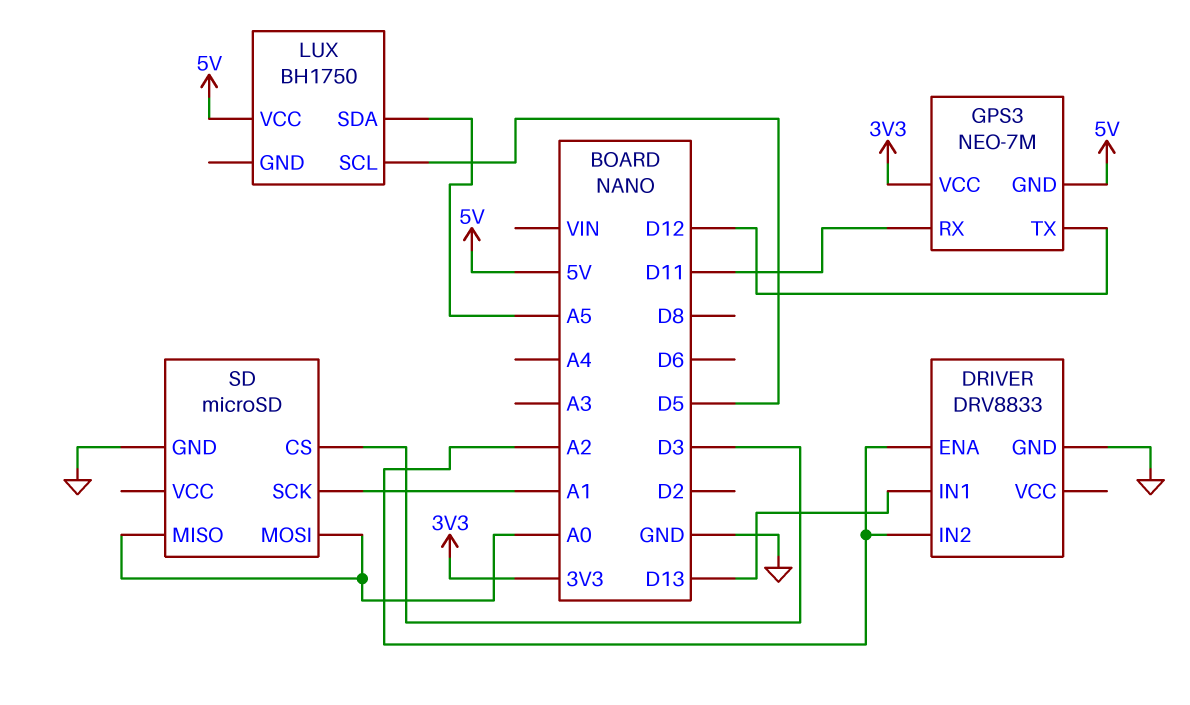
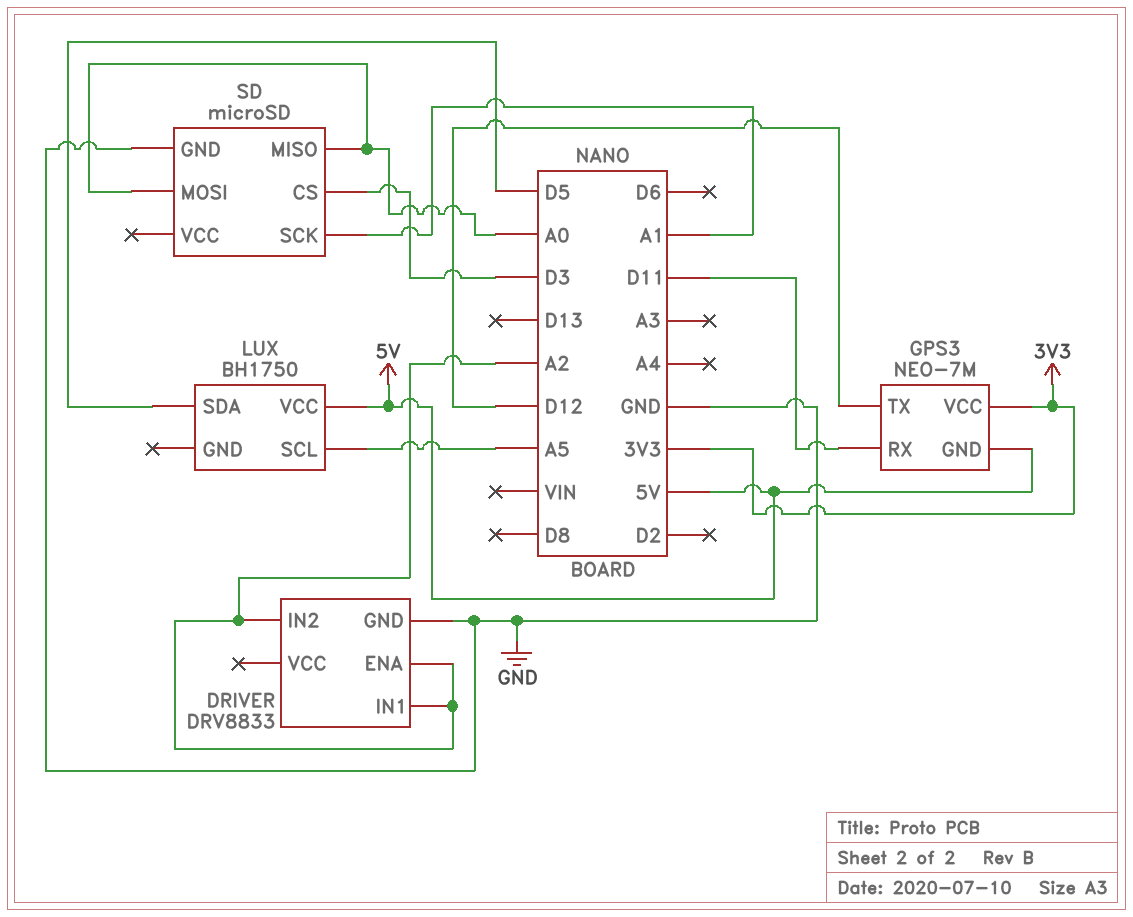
DRIVER pin IN1: D13 -> A2
LUX pin SCL: D5 -> A5
LUX pin SDA: A5 -> D5

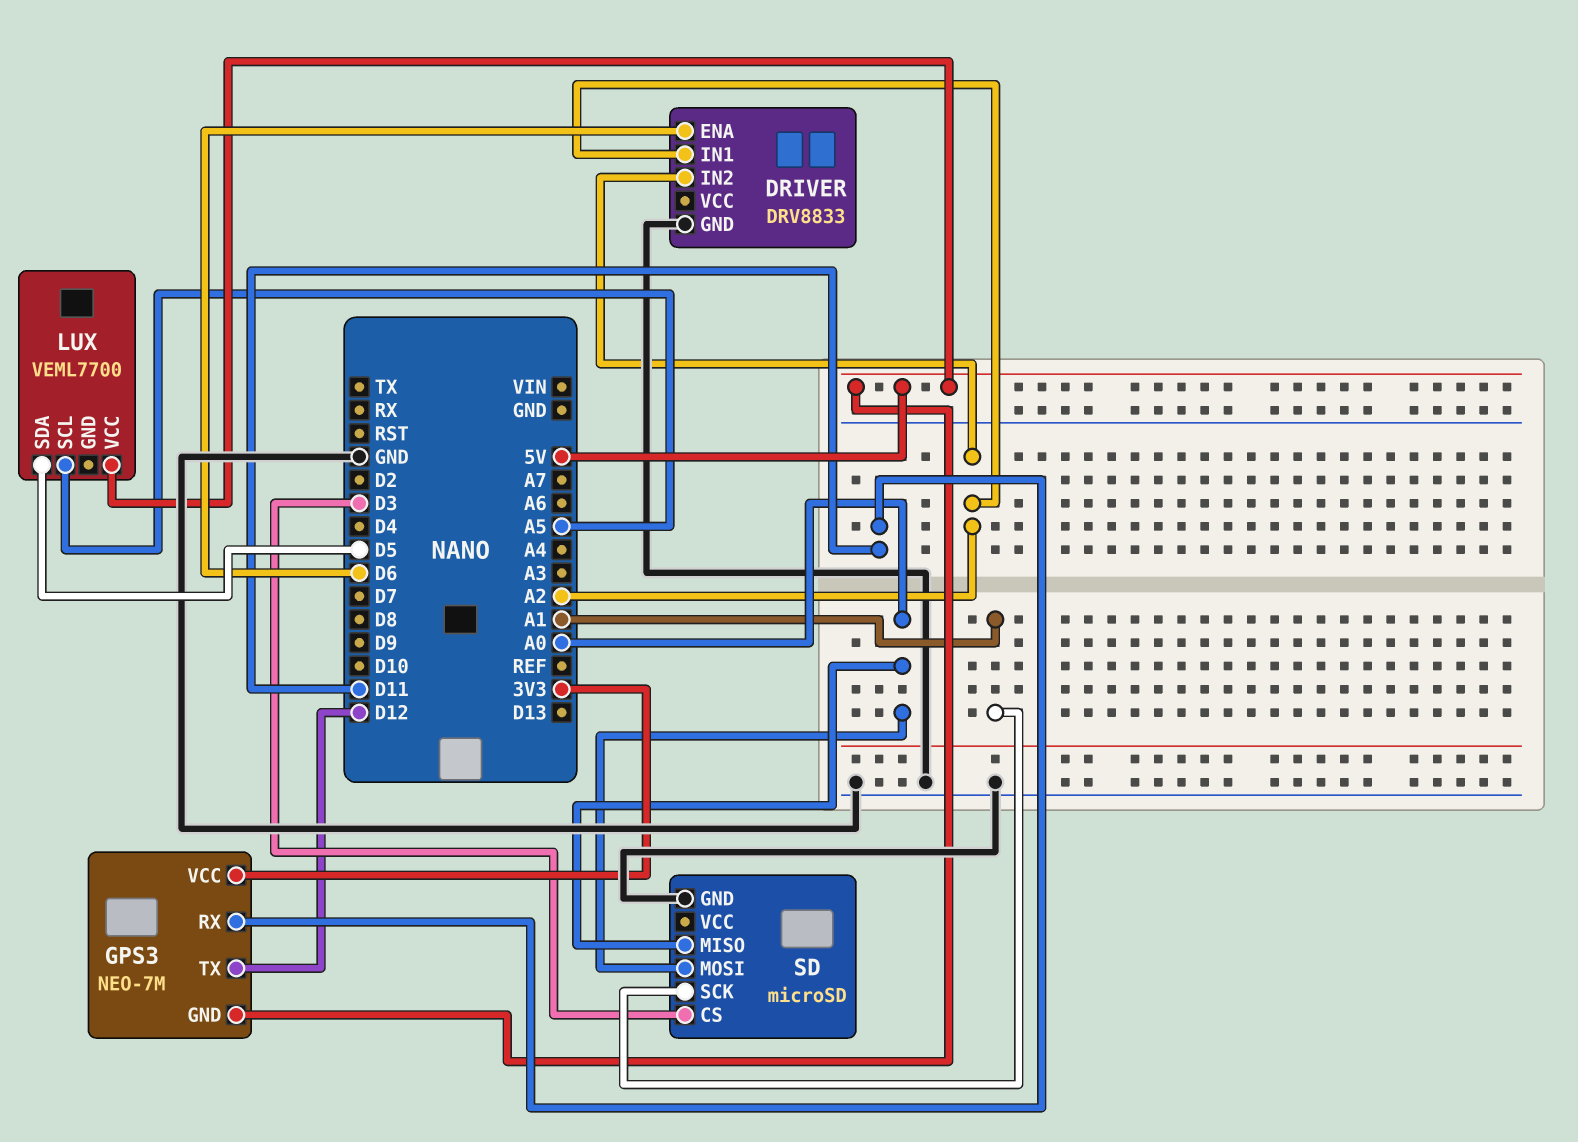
DRIVER pin ENA: A2 -> D6
LUX: BH1750 -> VEML7700

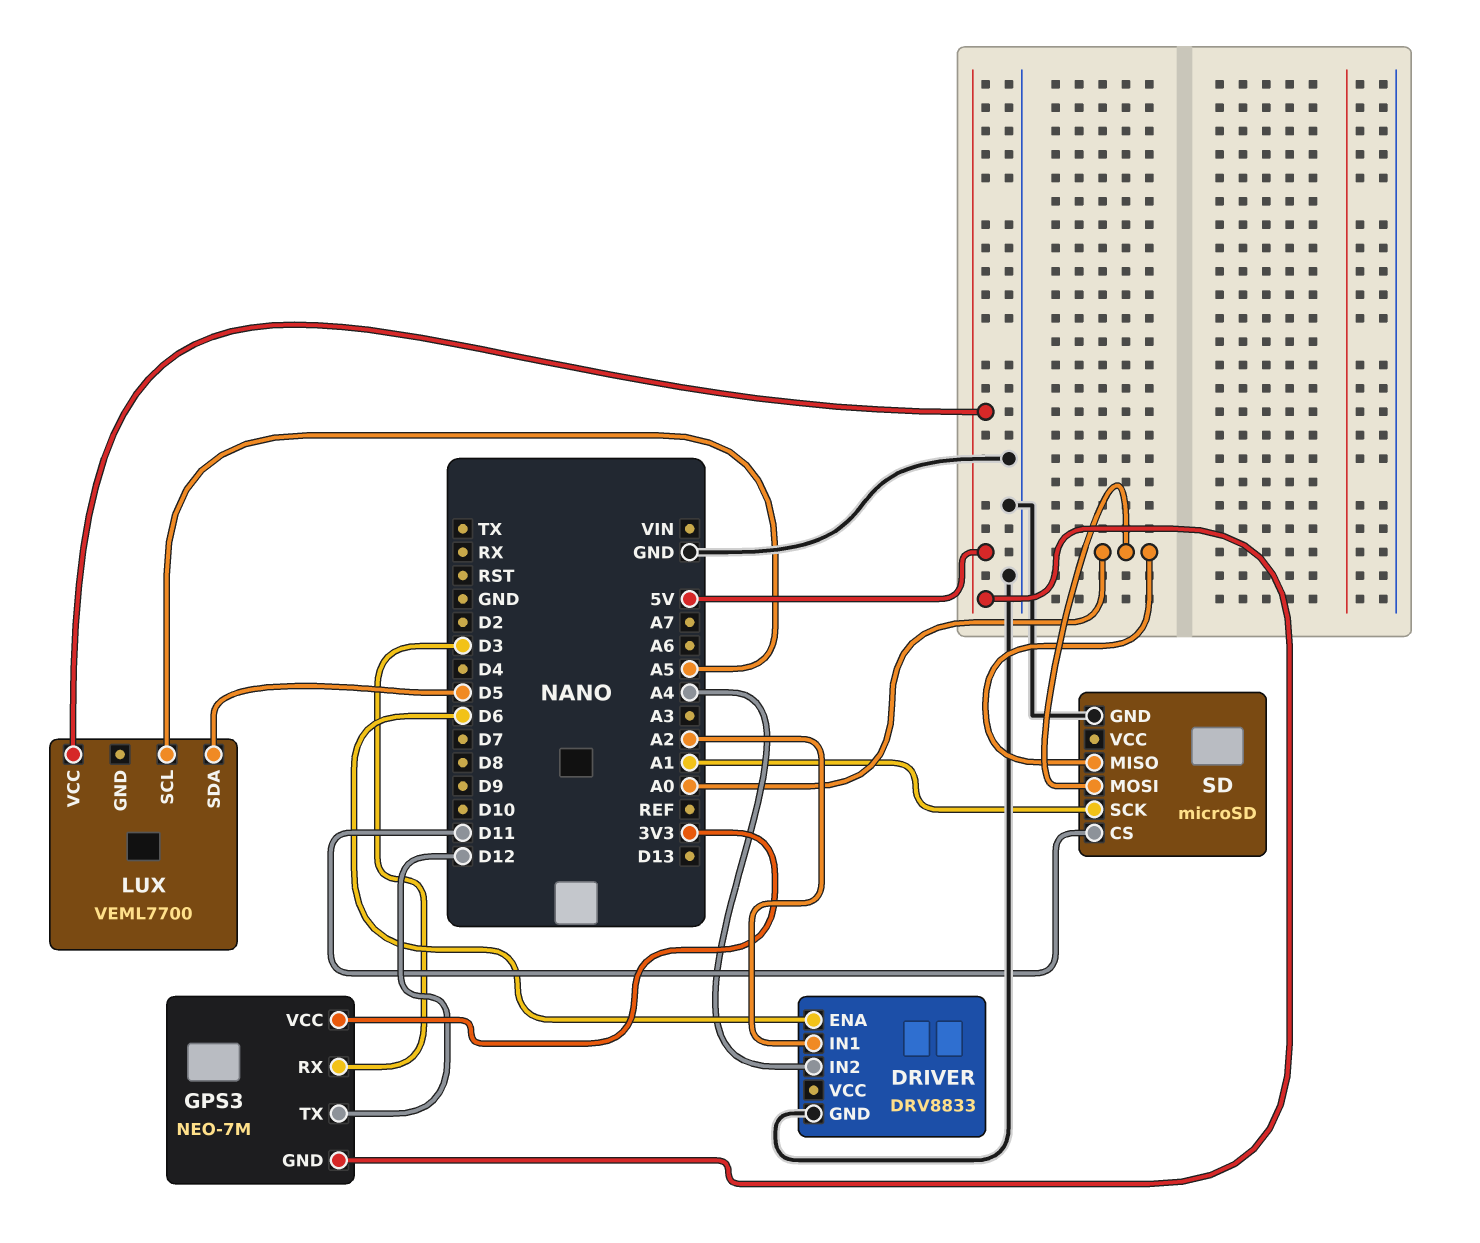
DRIVER pin IN2: A2 -> A4
GPS3 pin RX: D11 -> D3
SD pin CS: D3 -> D11

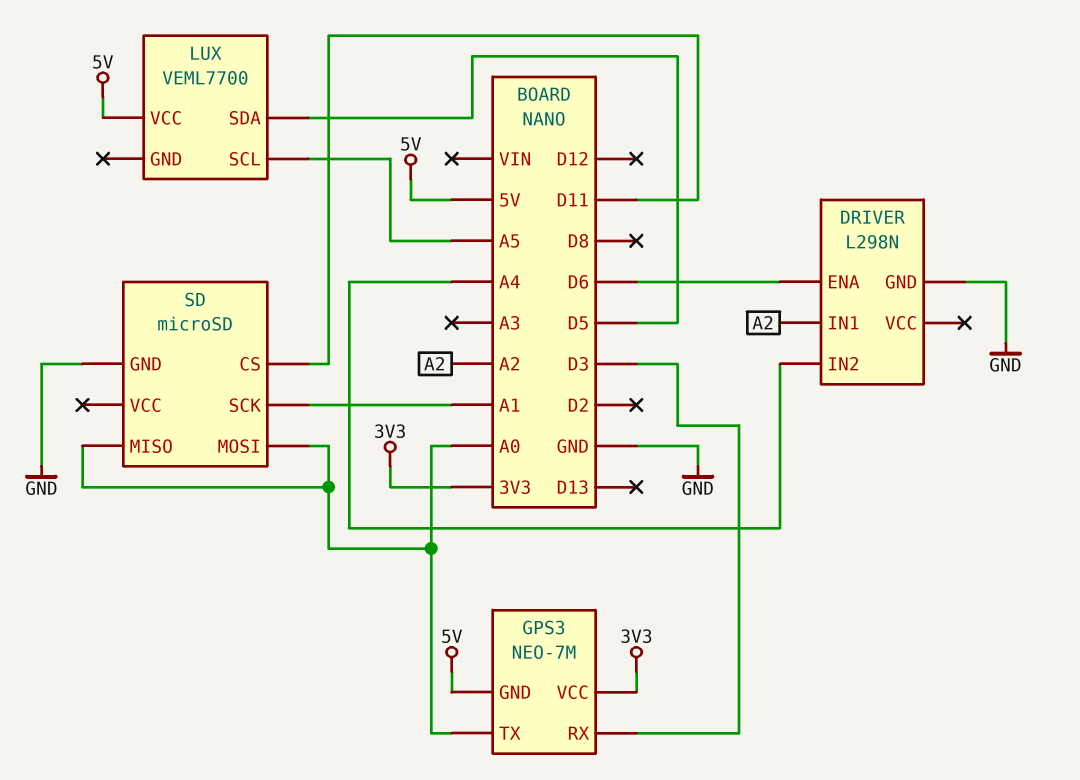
DRIVER: DRV8833 -> L298N
GPS3 pin TX: D12 -> A0

